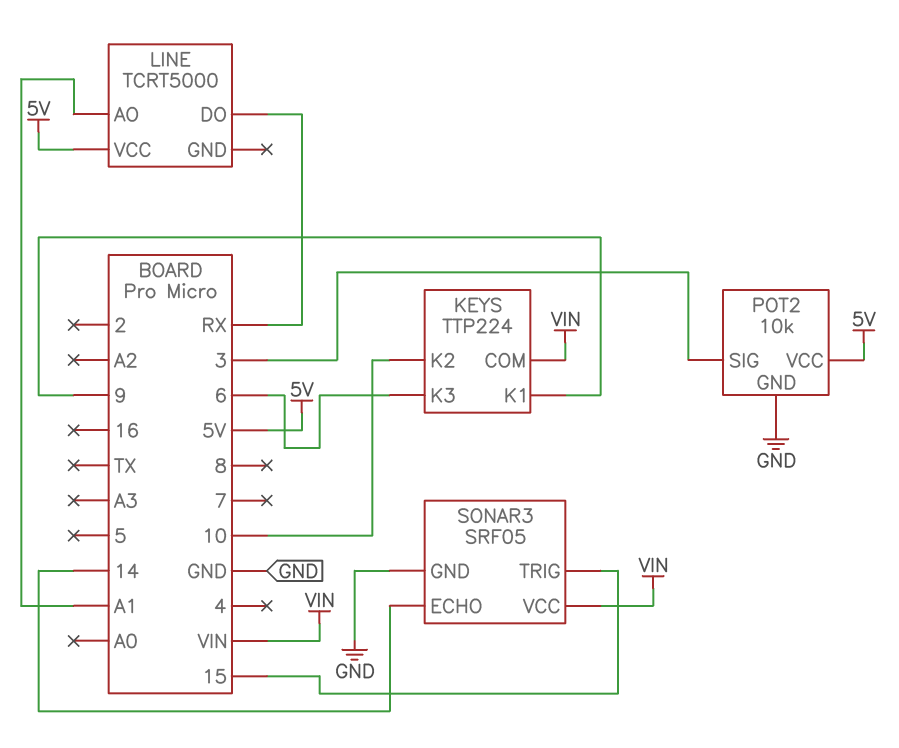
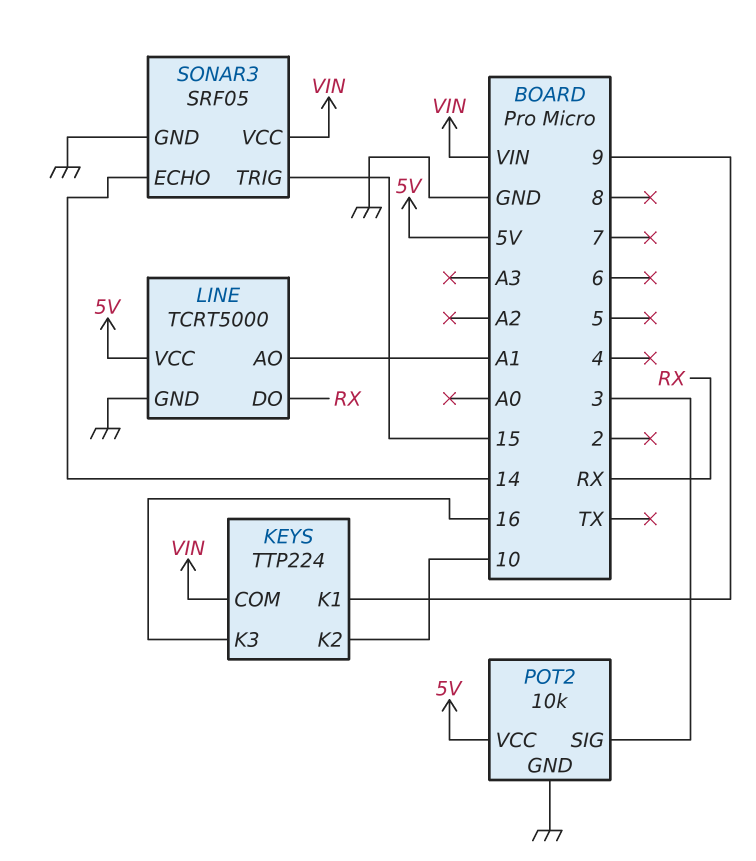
KEYS pin K3: 6 -> 16
LINE pin GND: none -> GND

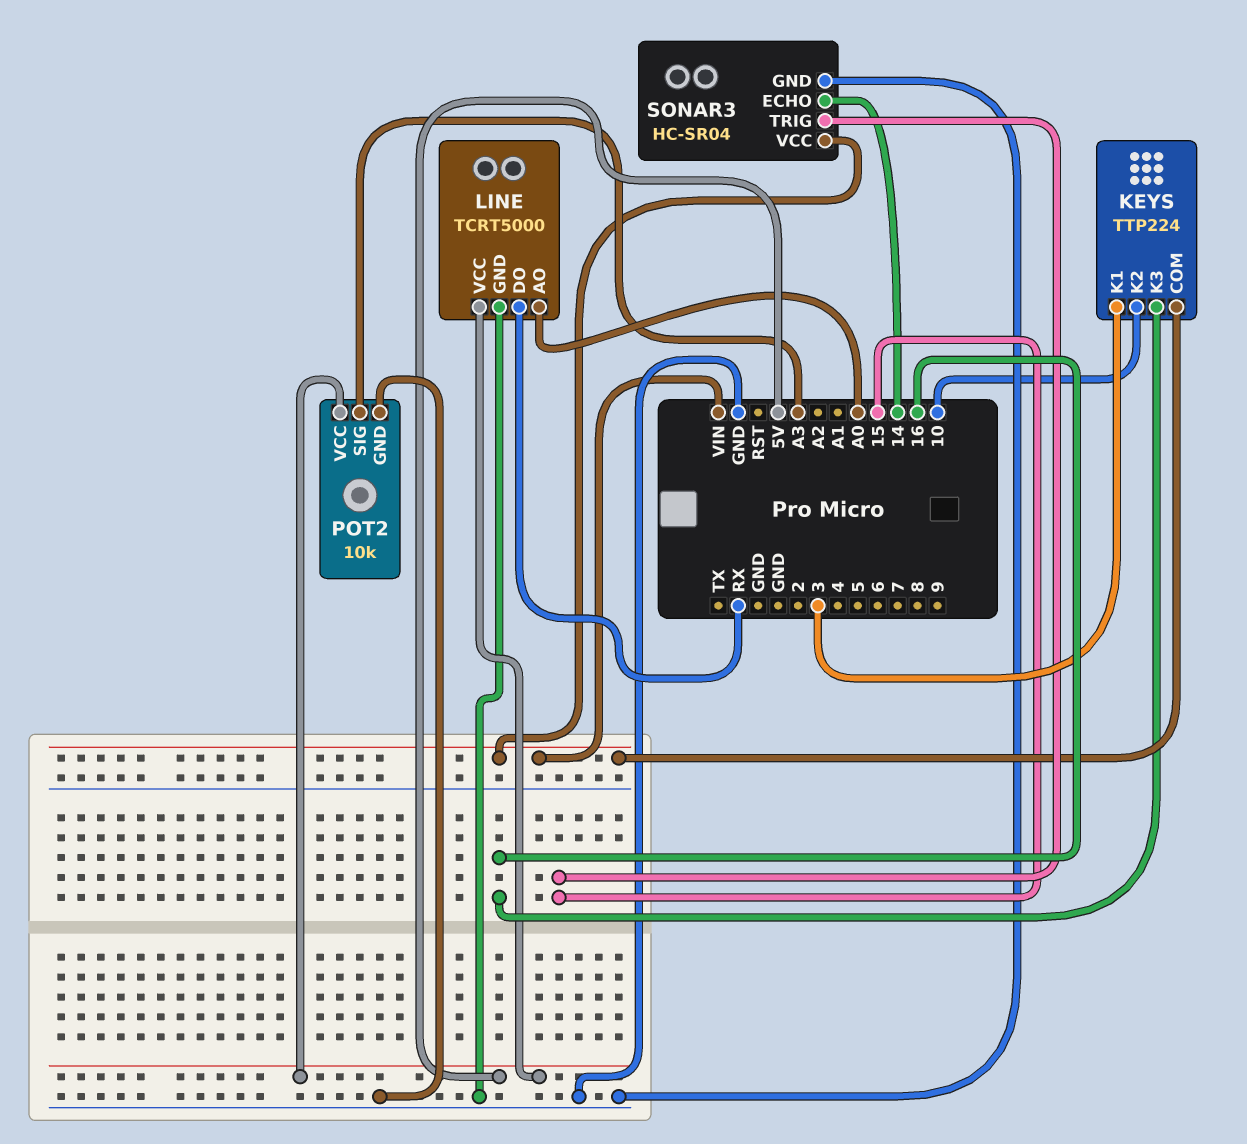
KEYS pin K1: 9 -> 3
LINE pin AO: A1 -> A0
POT2 pin SIG: 3 -> A3
SONAR3: SRF05 -> HC-SR04

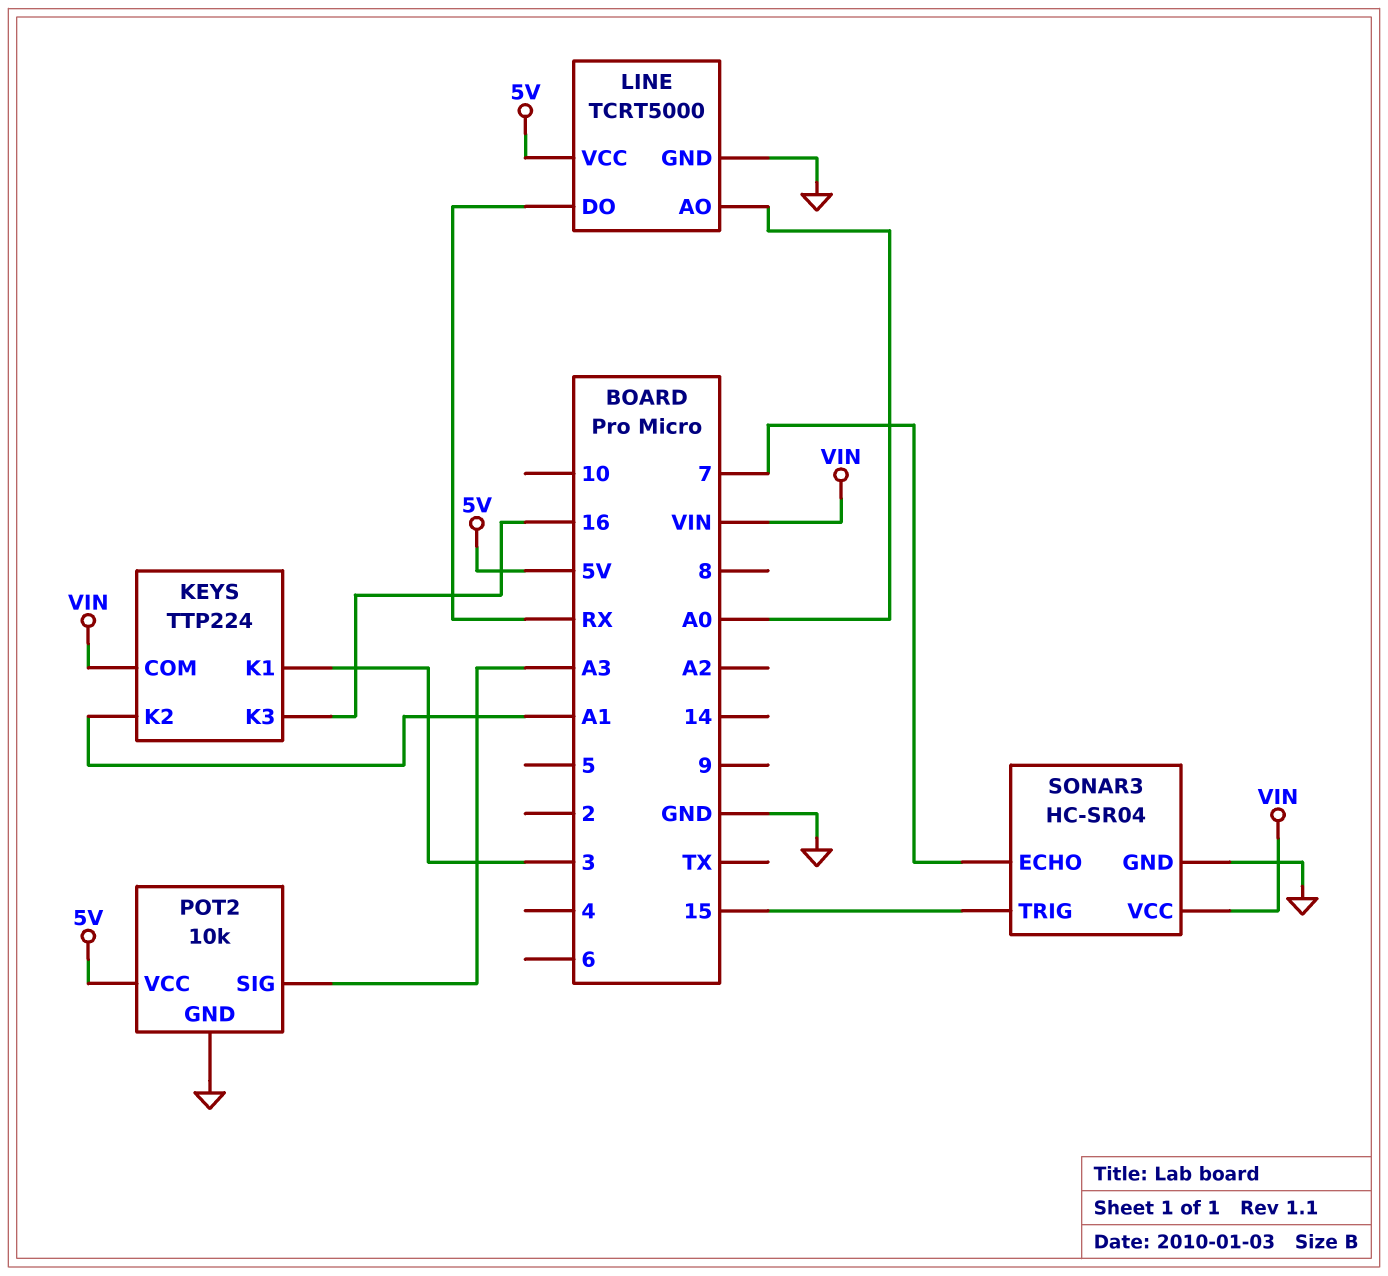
KEYS pin K2: 10 -> A1
SONAR3 pin ECHO: 14 -> 7

